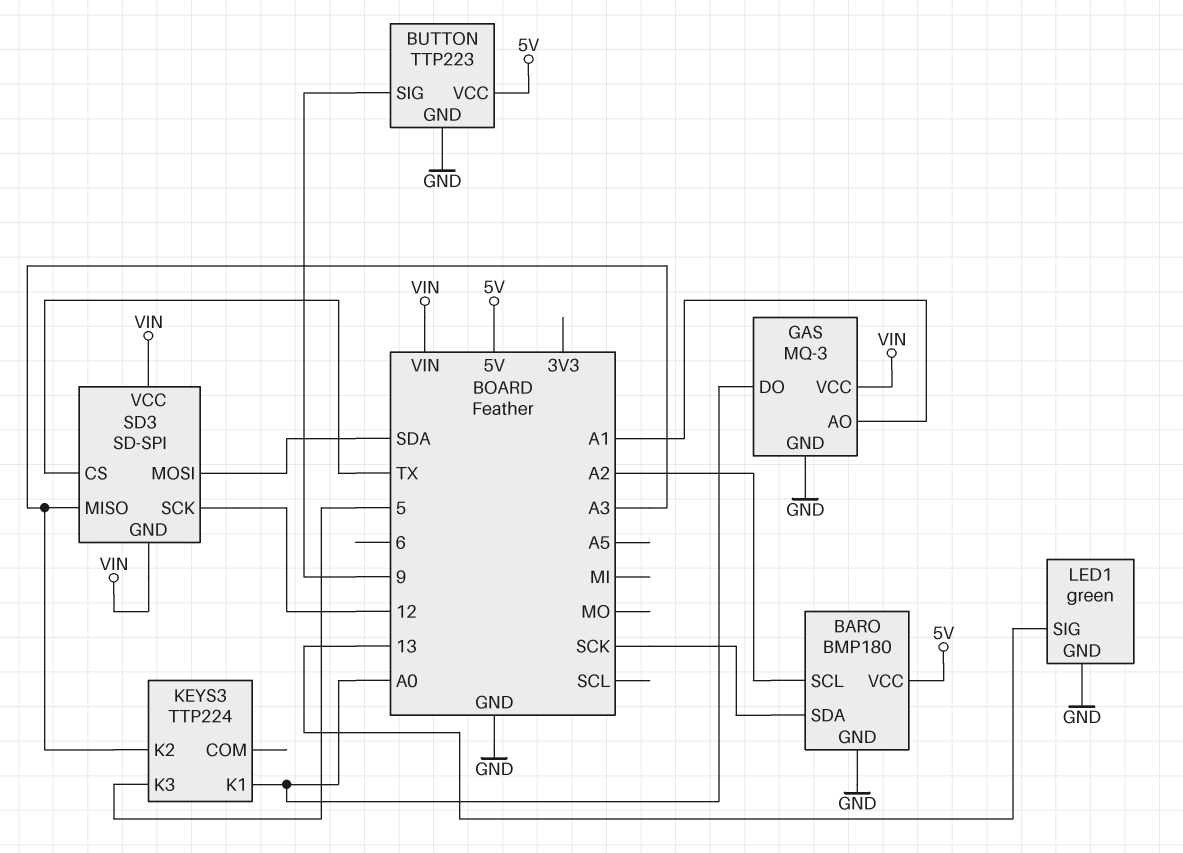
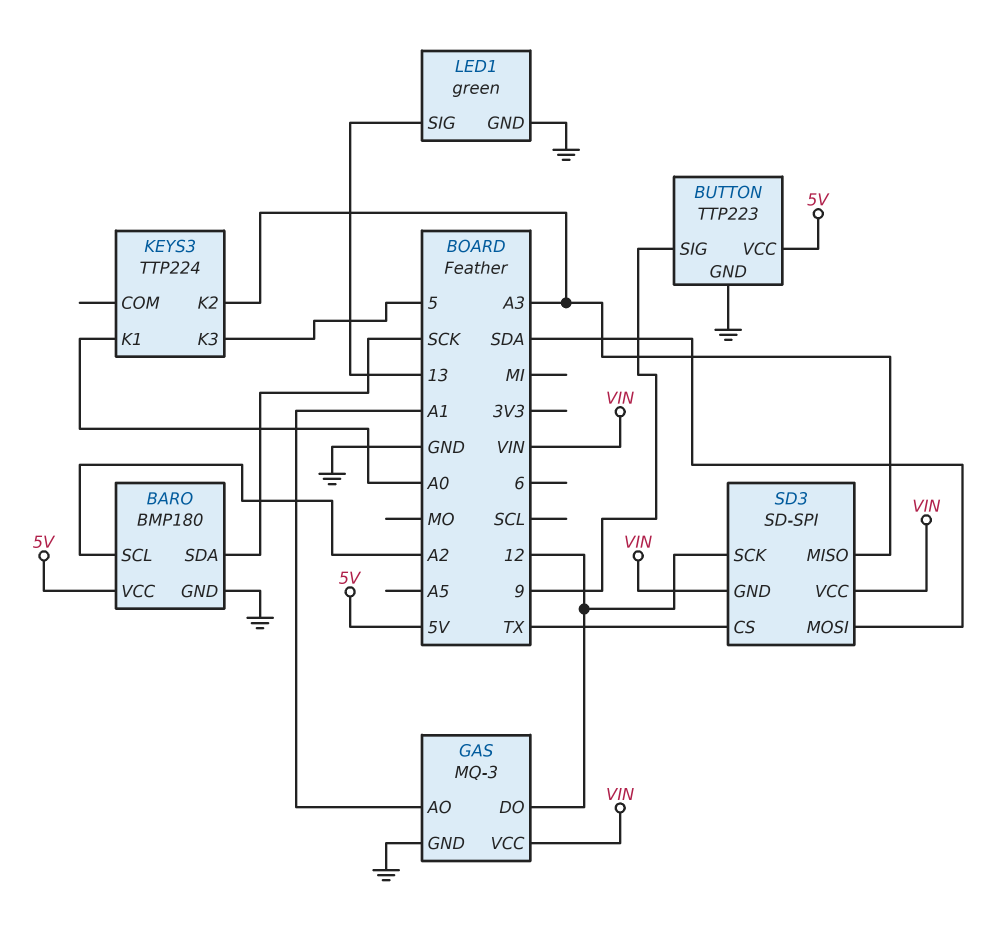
GAS pin DO: A0 -> 12

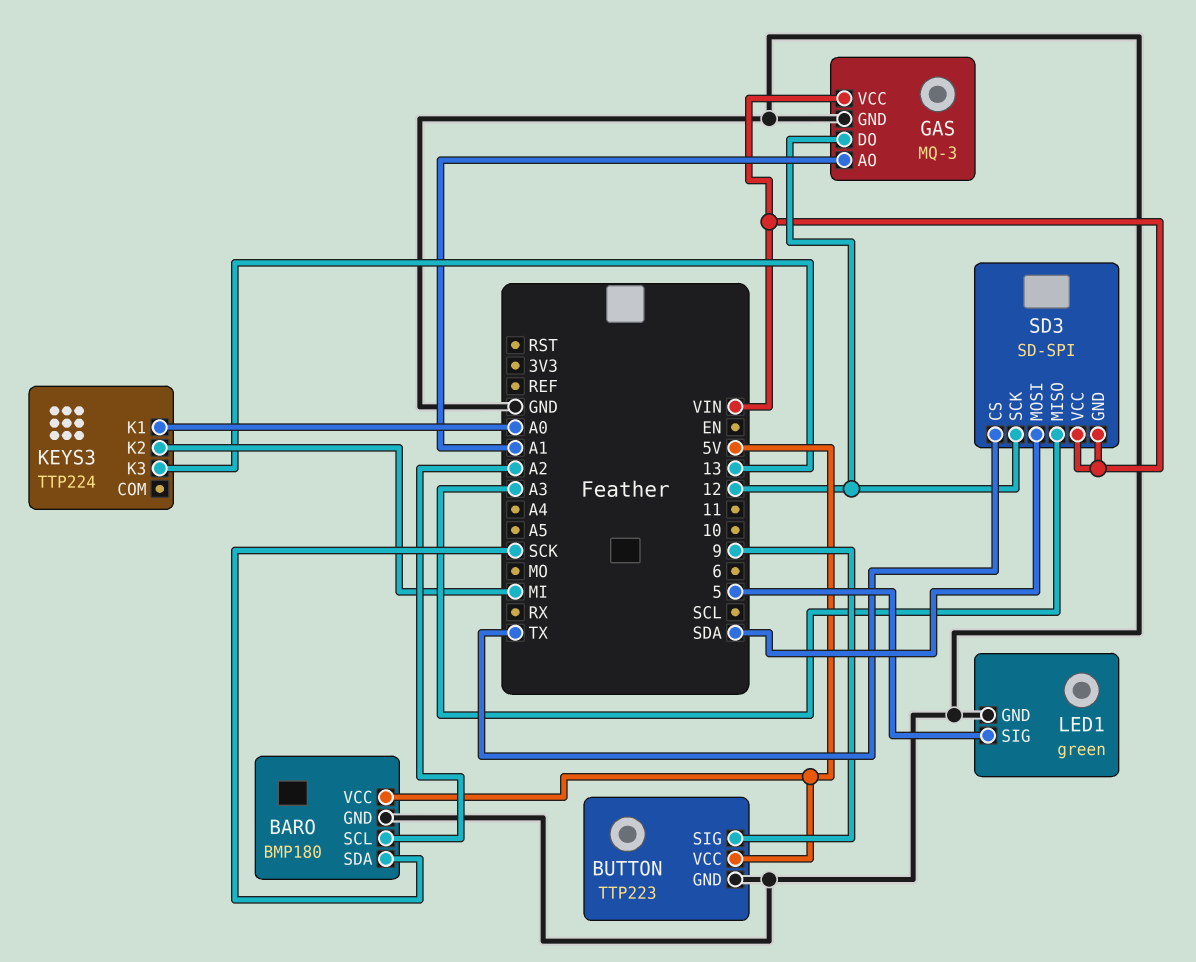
KEYS3 pin K2: A3 -> MI
KEYS3 pin K3: 5 -> 13
LED1 pin SIG: 13 -> 5

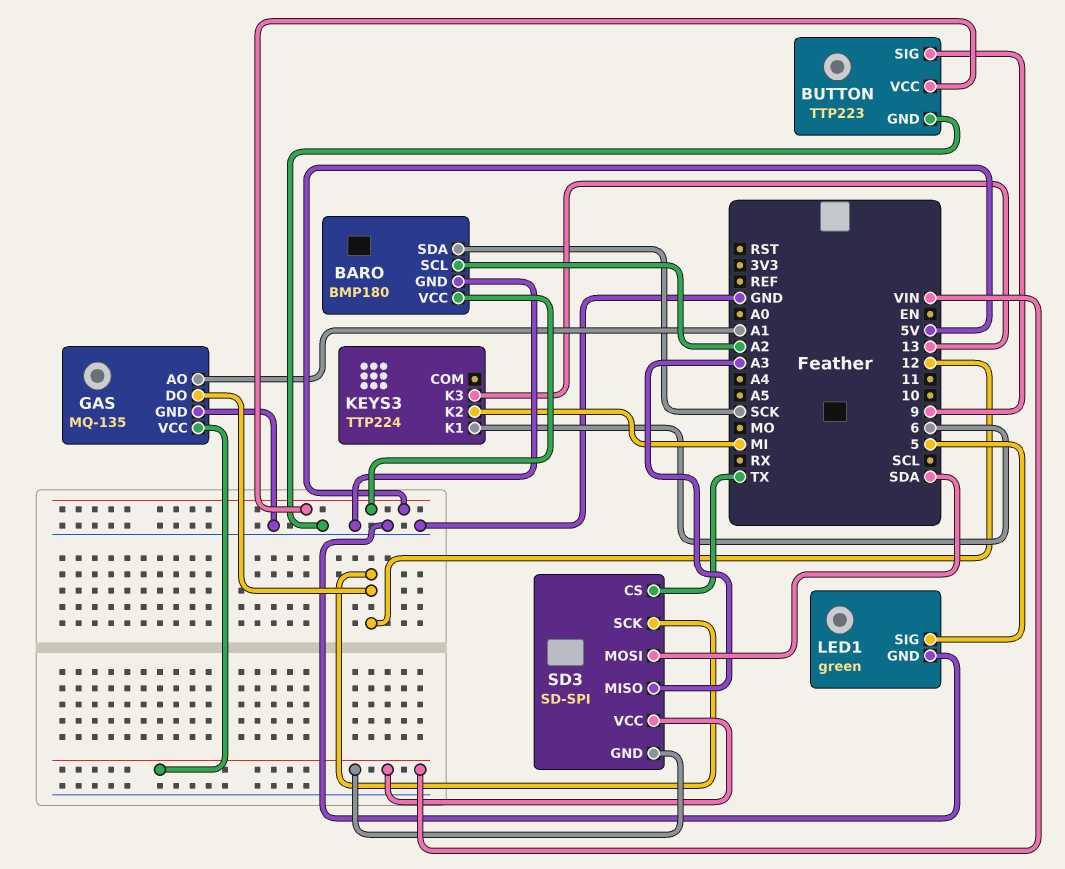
GAS: MQ-3 -> MQ-135
KEYS3 pin K1: A0 -> 6

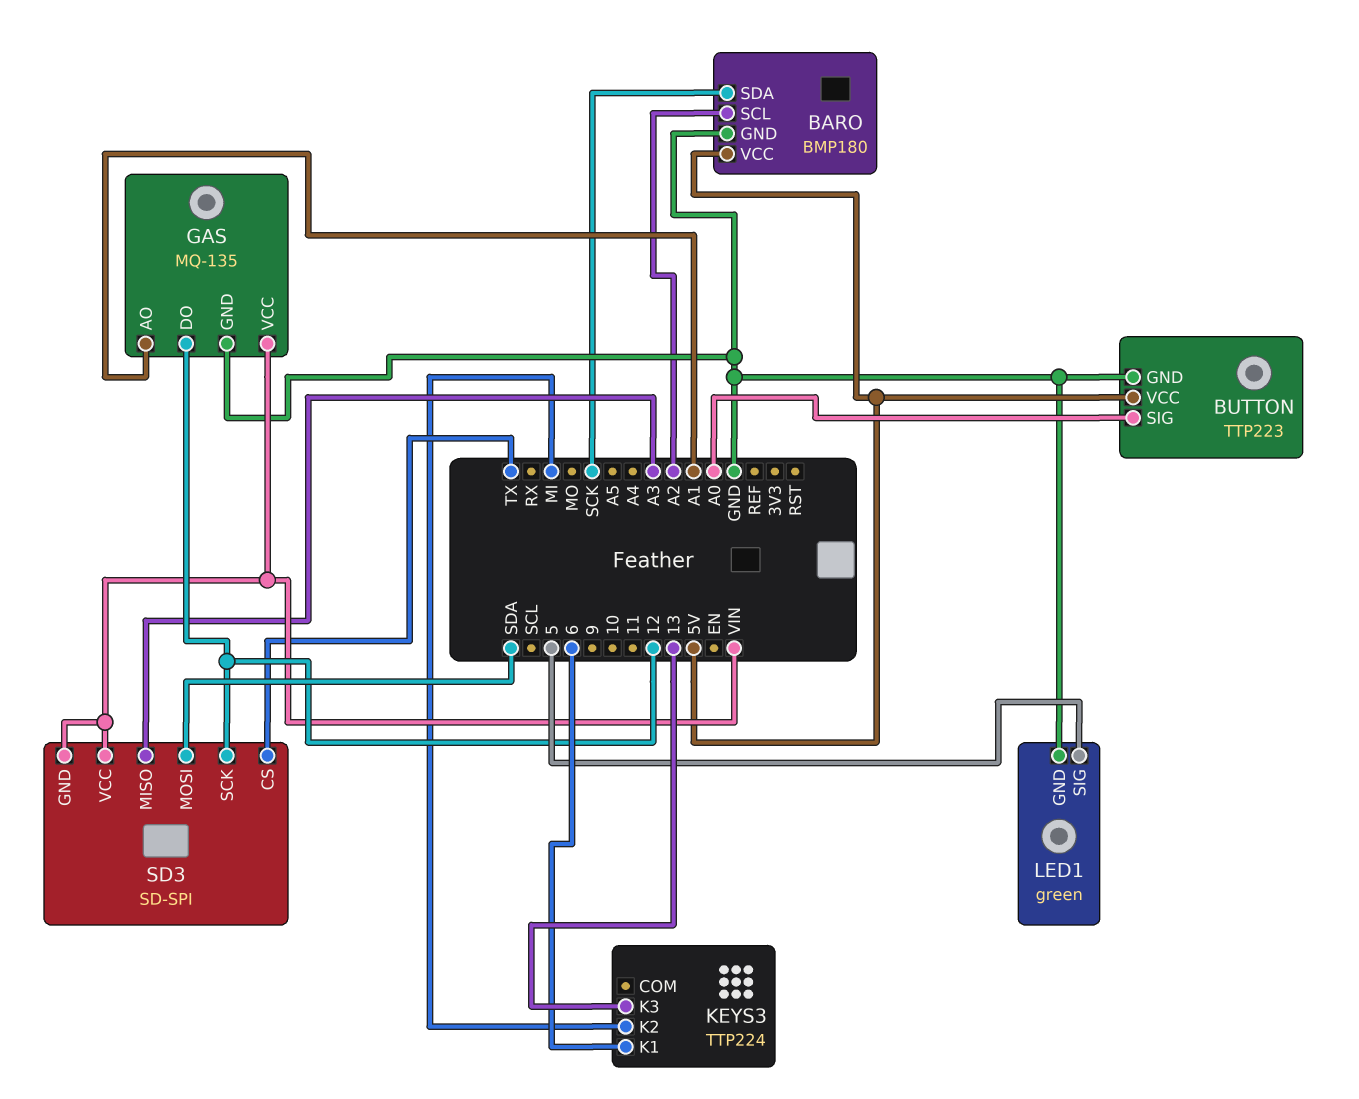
BUTTON pin SIG: 9 -> A0

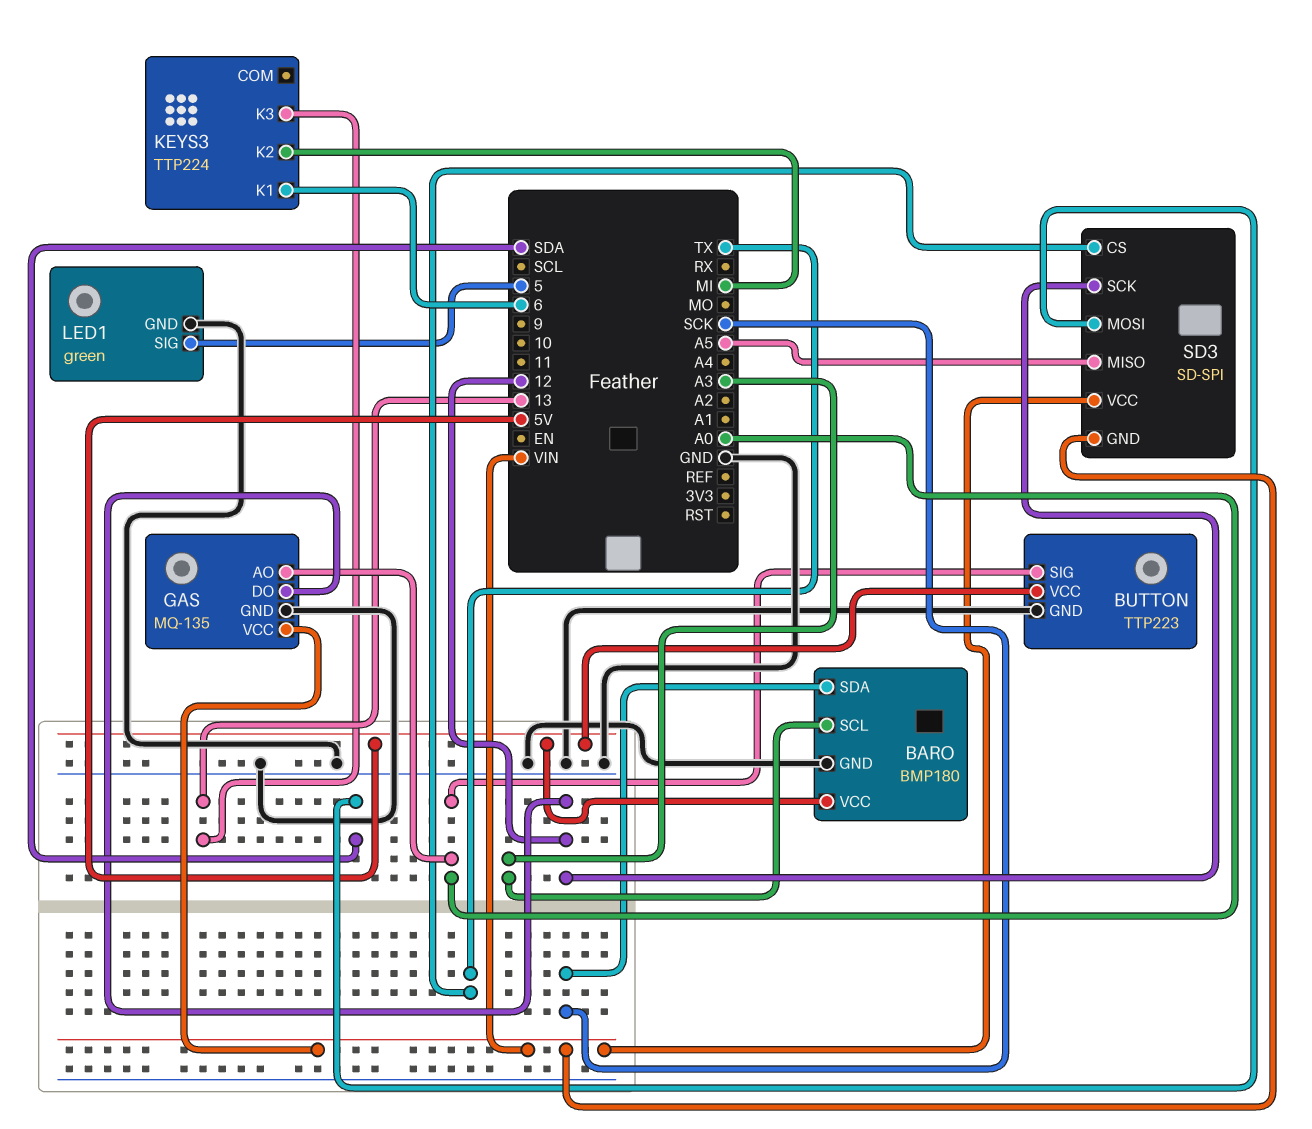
BARO pin SCL: A2 -> A3
GAS pin AO: A1 -> A0
SD3 pin MISO: A3 -> A5

